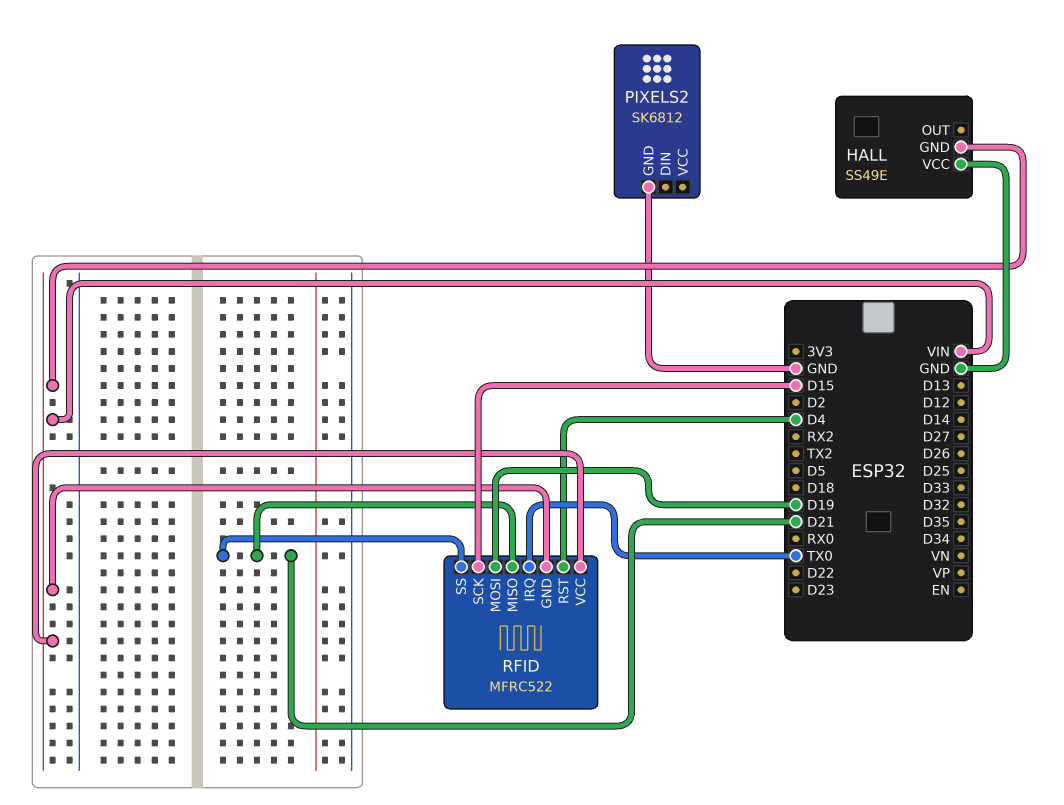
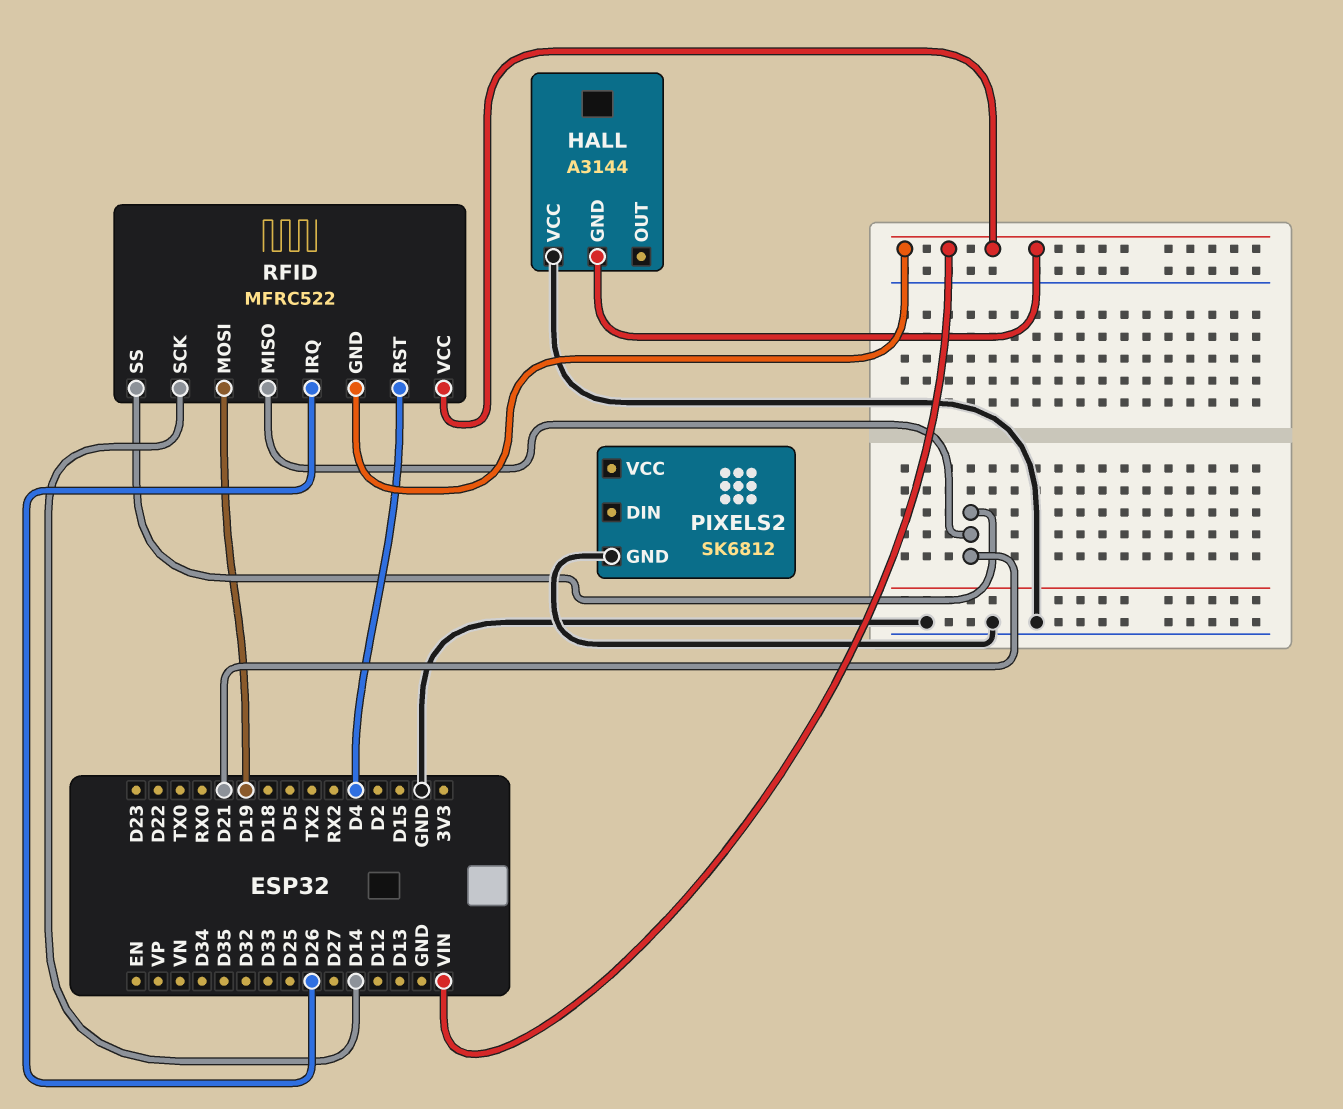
HALL: SS49E -> A3144
RFID pin IRQ: TX0 -> D26
RFID pin SCK: D15 -> D14

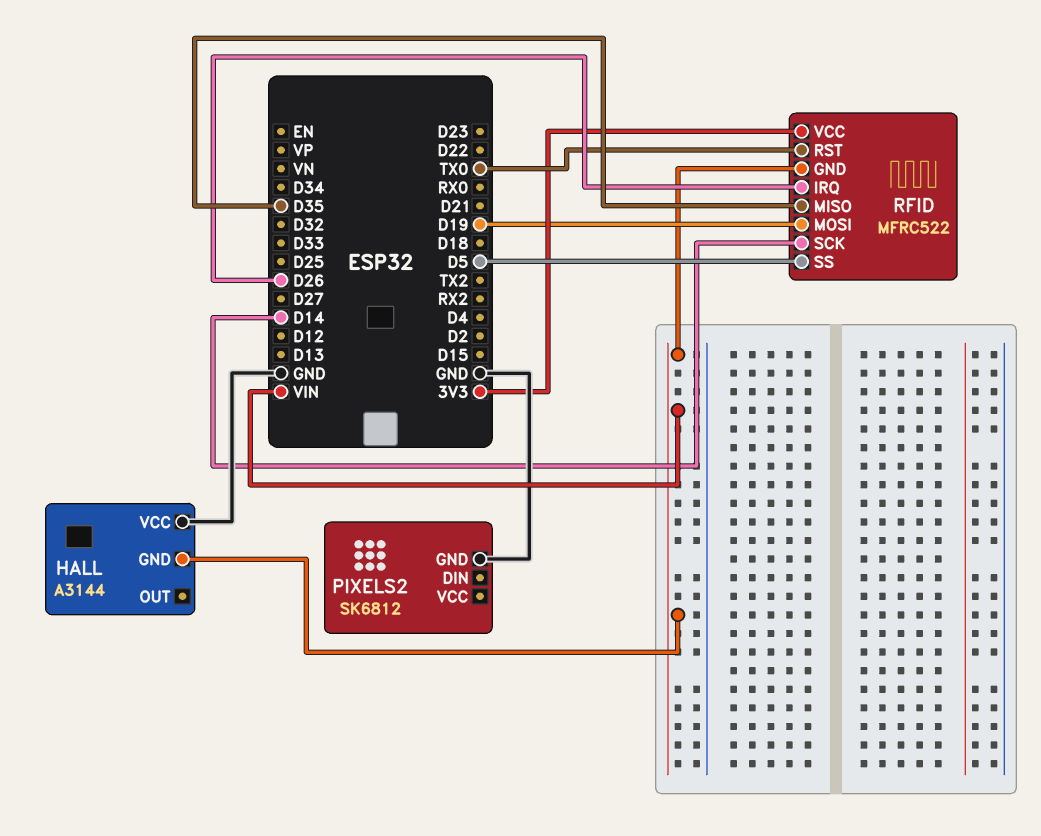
RFID pin MISO: D21 -> D35
RFID pin RST: D4 -> TX0
RFID pin SS: D21 -> D5
RFID pin VCC: VIN -> 3V3

